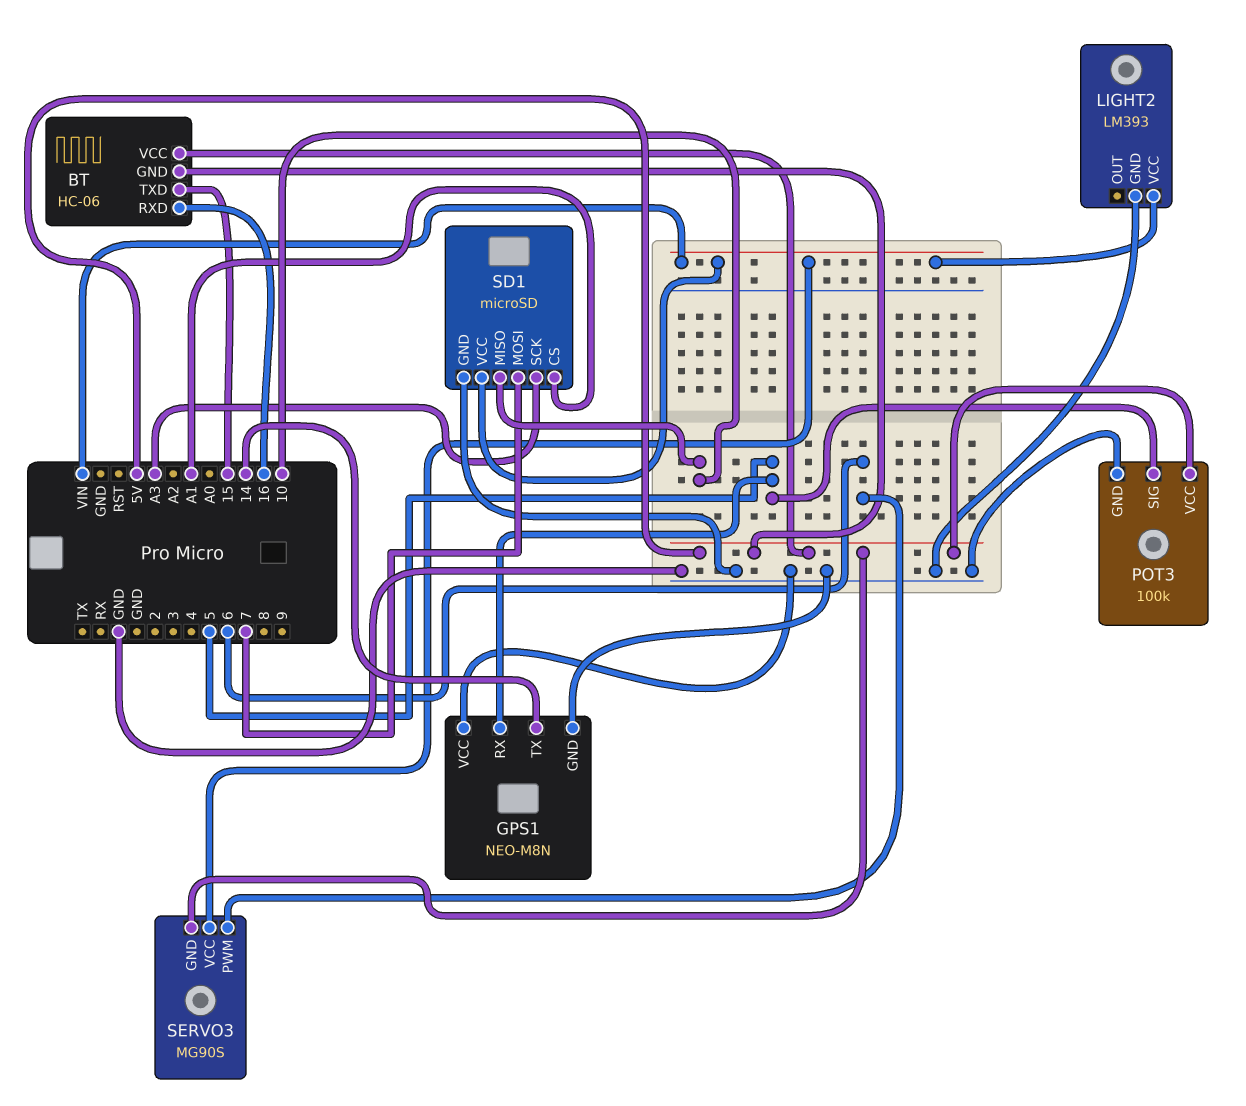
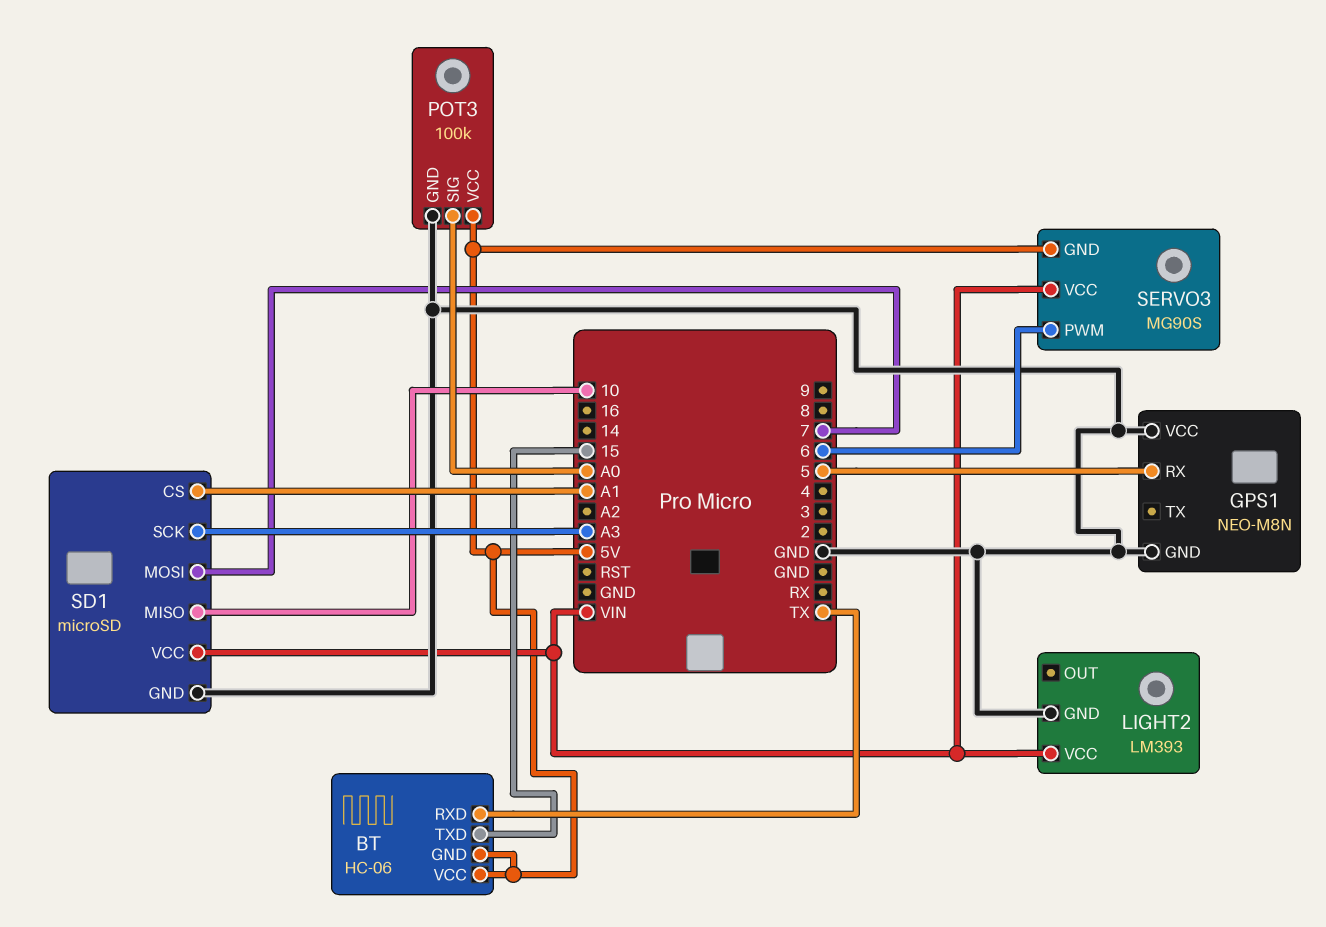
BT pin RXD: 16 -> TX
GPS1 pin TX: 14 -> none
POT3 pin SIG: 5 -> A0

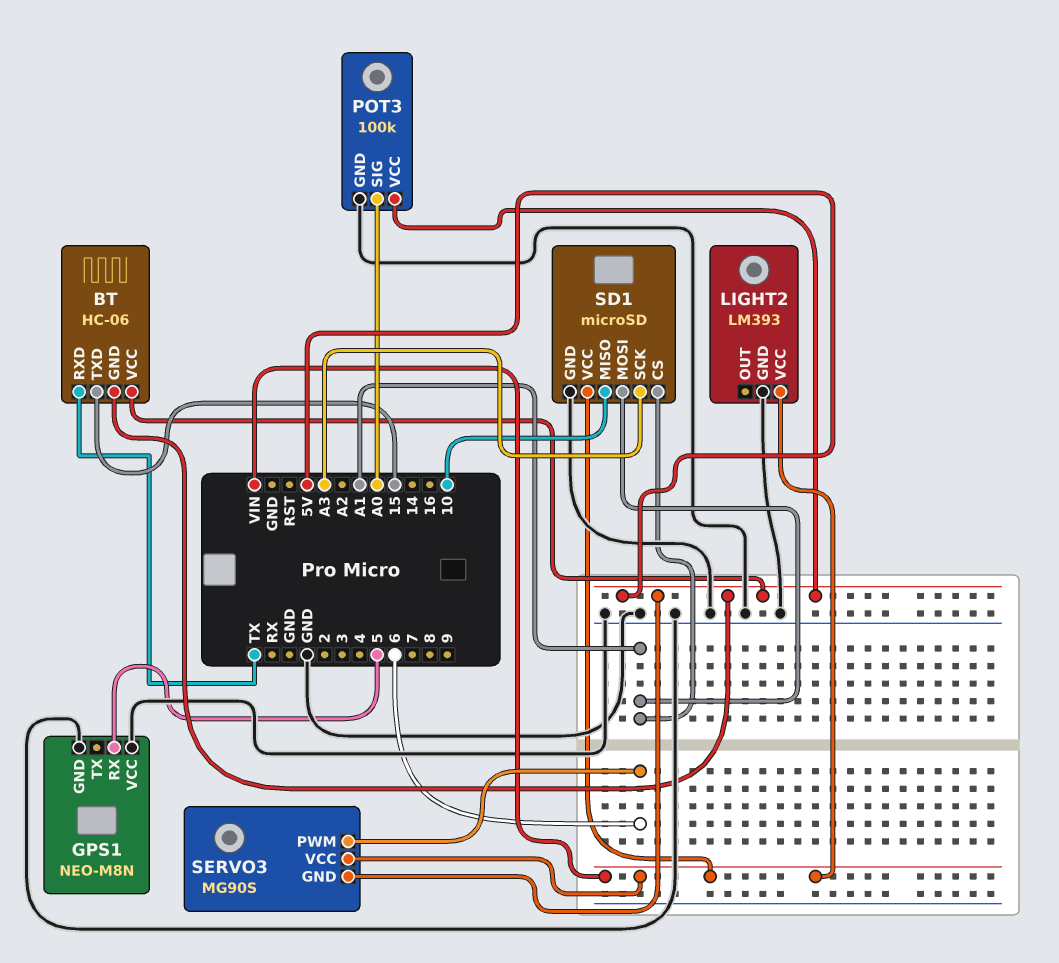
SD1 pin MOSI: 7 -> A1

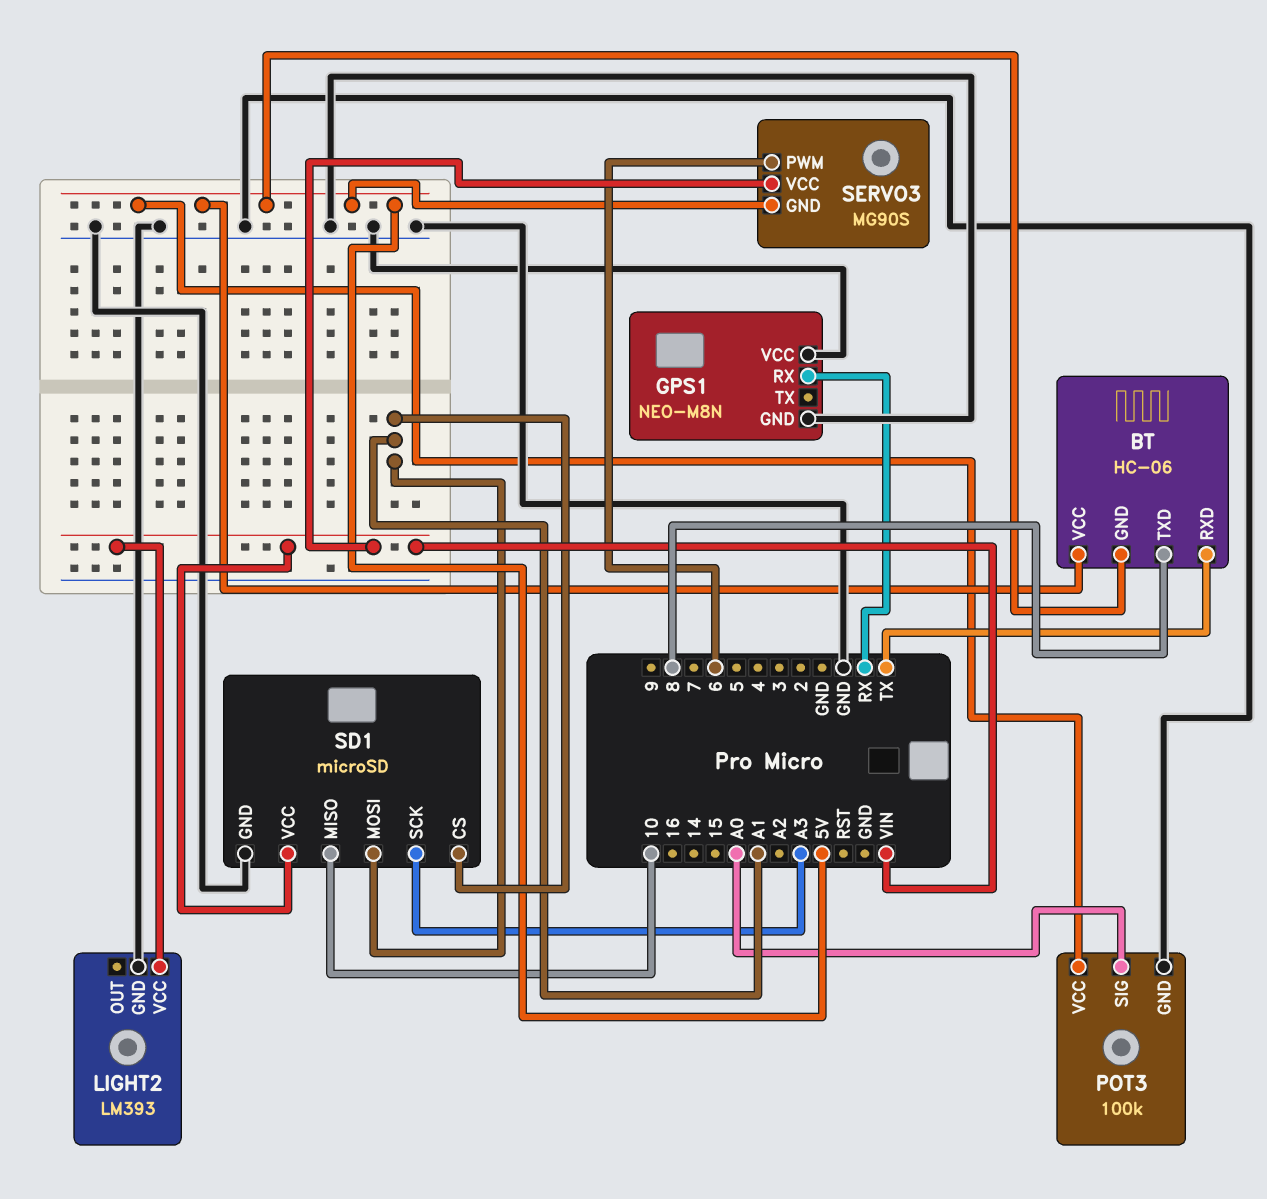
BT pin TXD: 15 -> 8
GPS1 pin RX: 5 -> RX

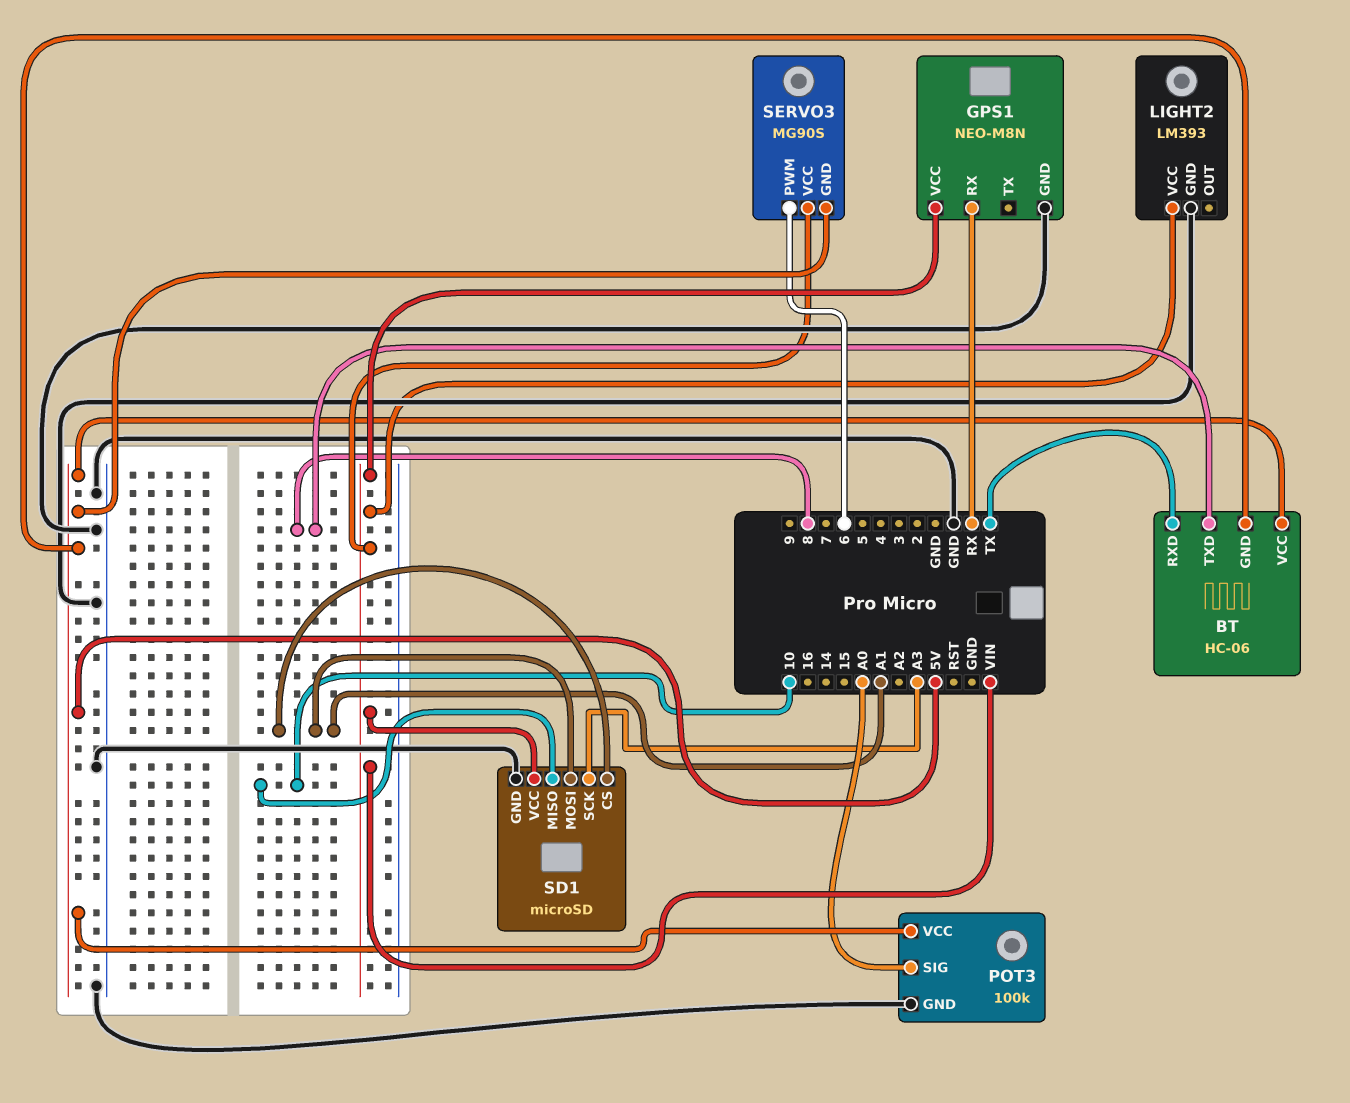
GPS1 pin VCC: GND -> VIN

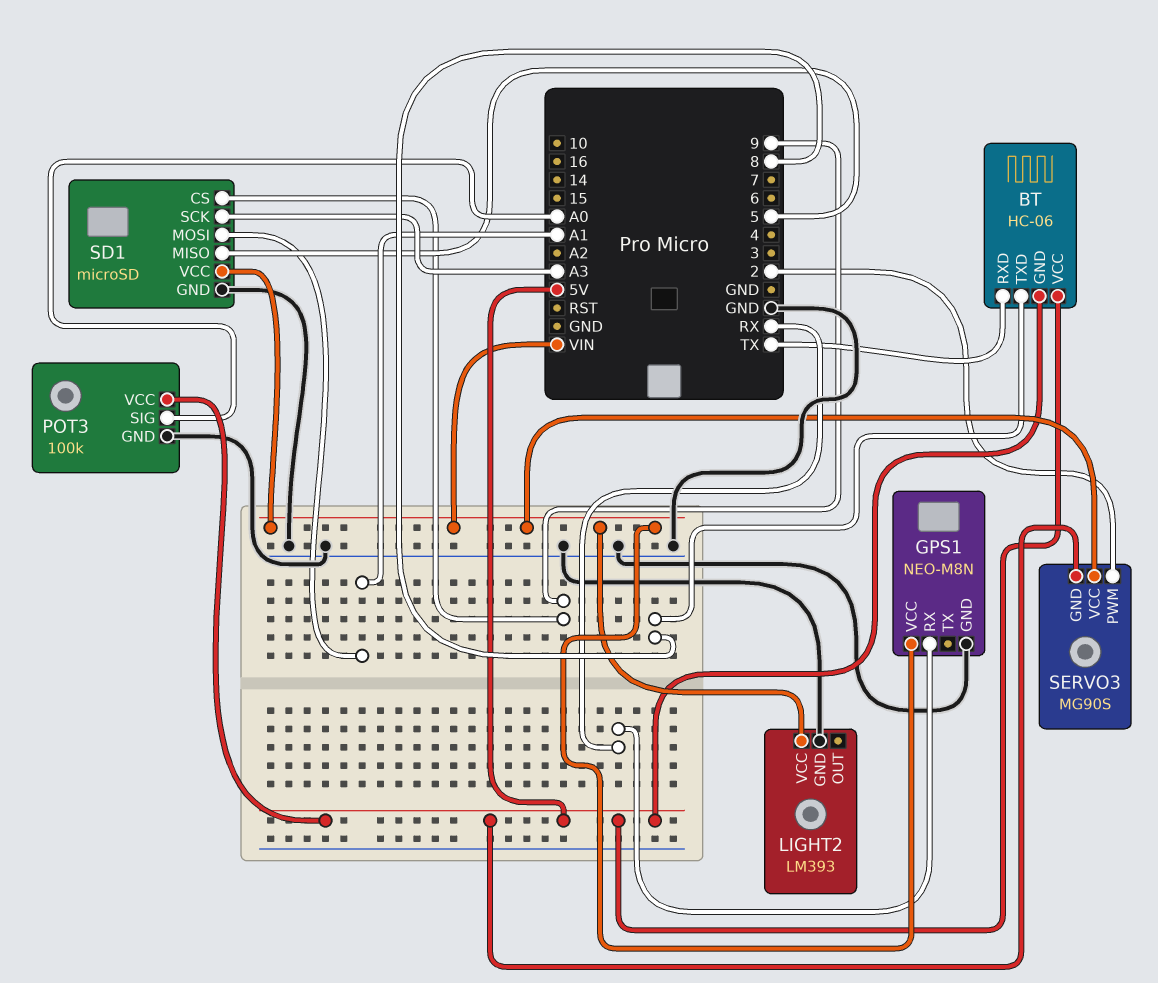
SD1 pin CS: A1 -> 9
SD1 pin MISO: 10 -> 5
SERVO3 pin PWM: 6 -> 2

